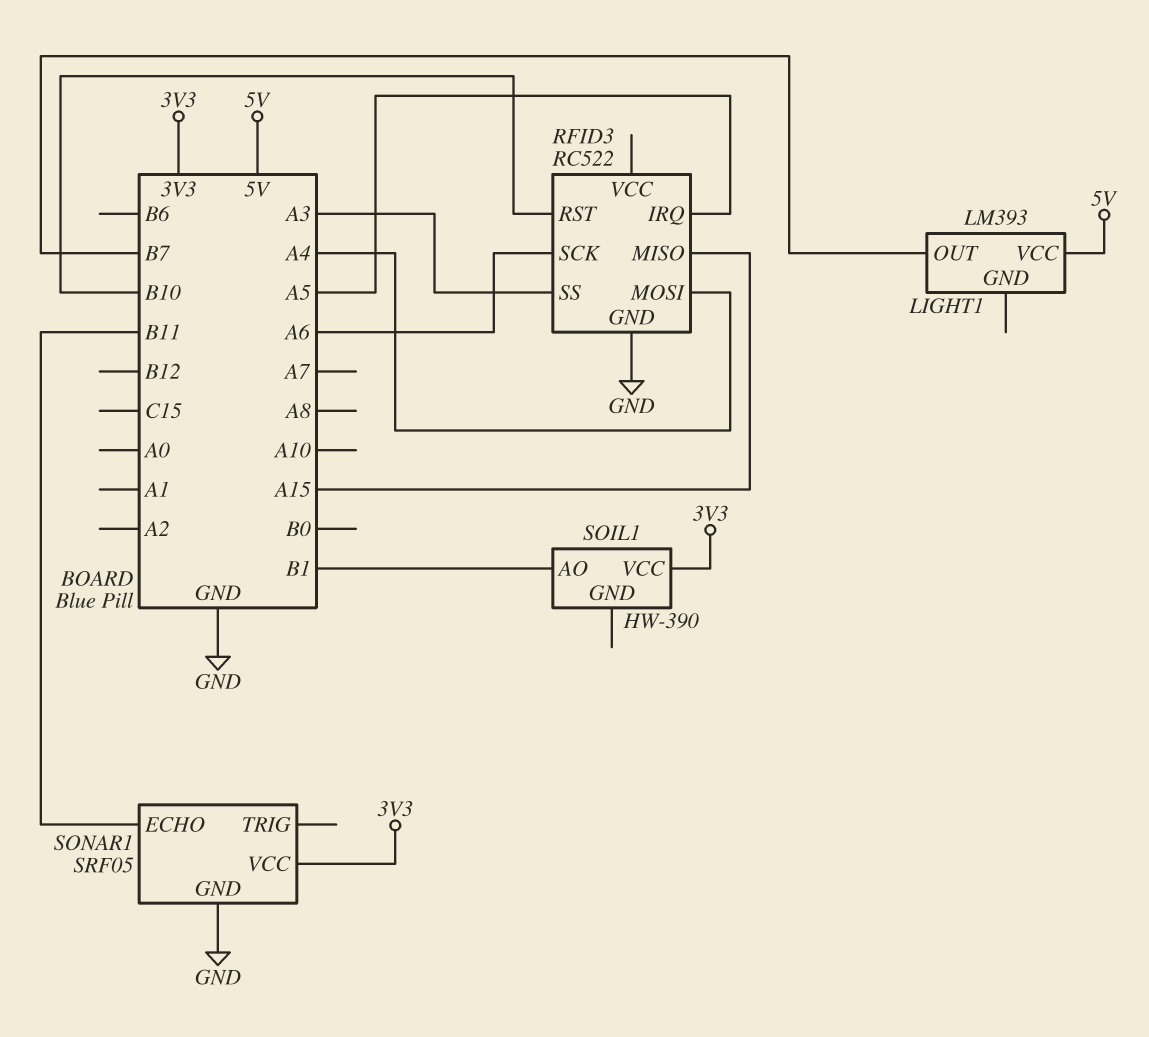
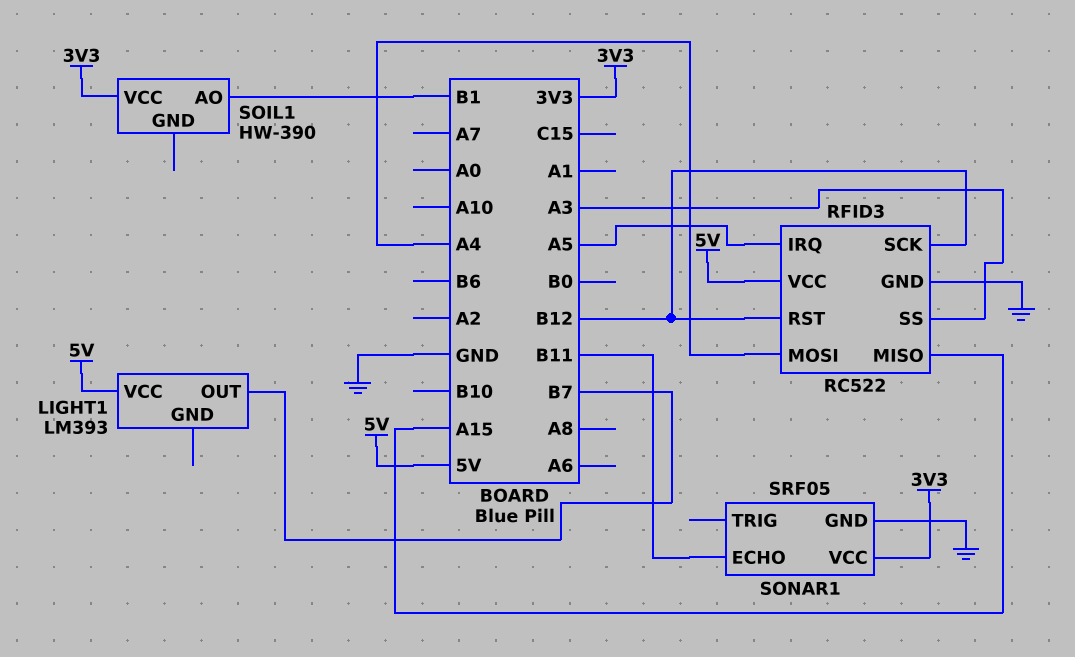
RFID3 pin RST: B10 -> B12
RFID3 pin SCK: A6 -> B12
RFID3 pin VCC: none -> 5V

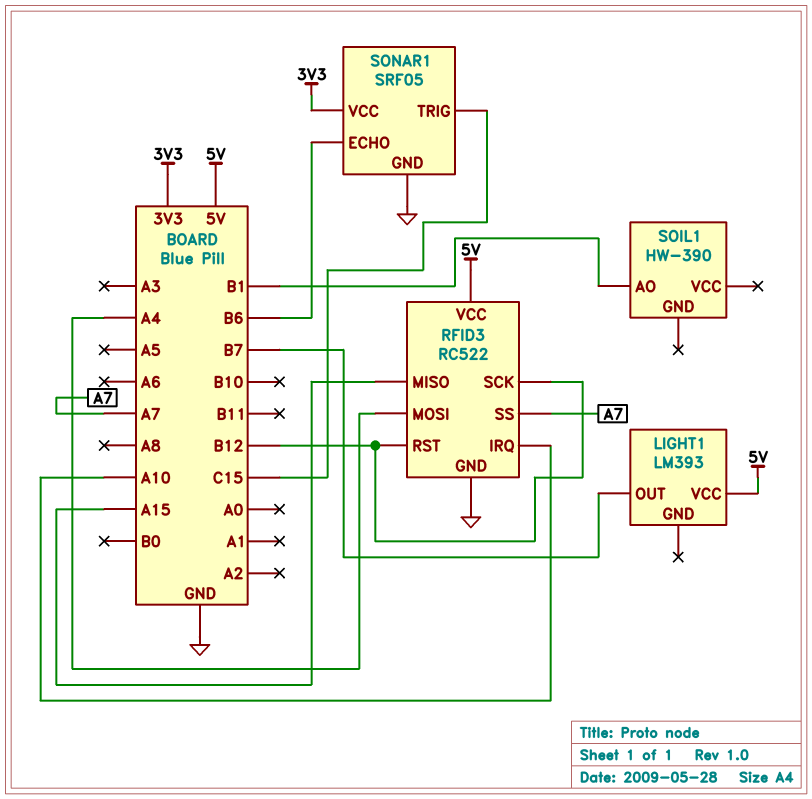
RFID3 pin IRQ: A5 -> A10
RFID3 pin SS: A3 -> A7
SOIL1 pin VCC: 3V3 -> none
SONAR1 pin ECHO: B11 -> B6
SONAR1 pin TRIG: none -> C15

